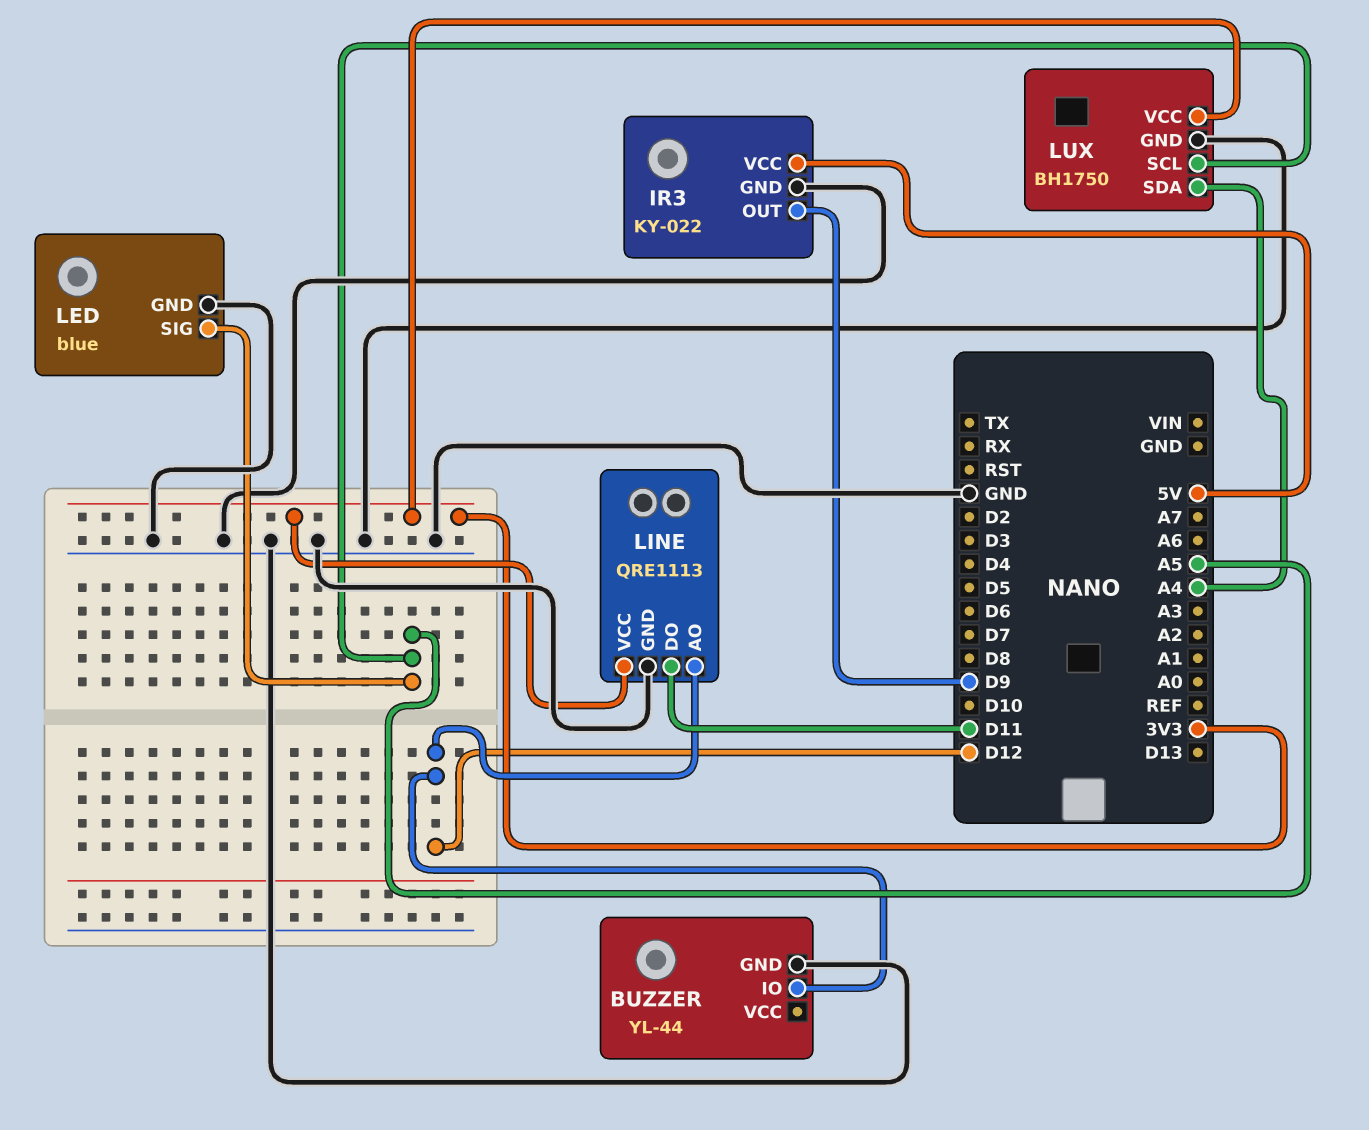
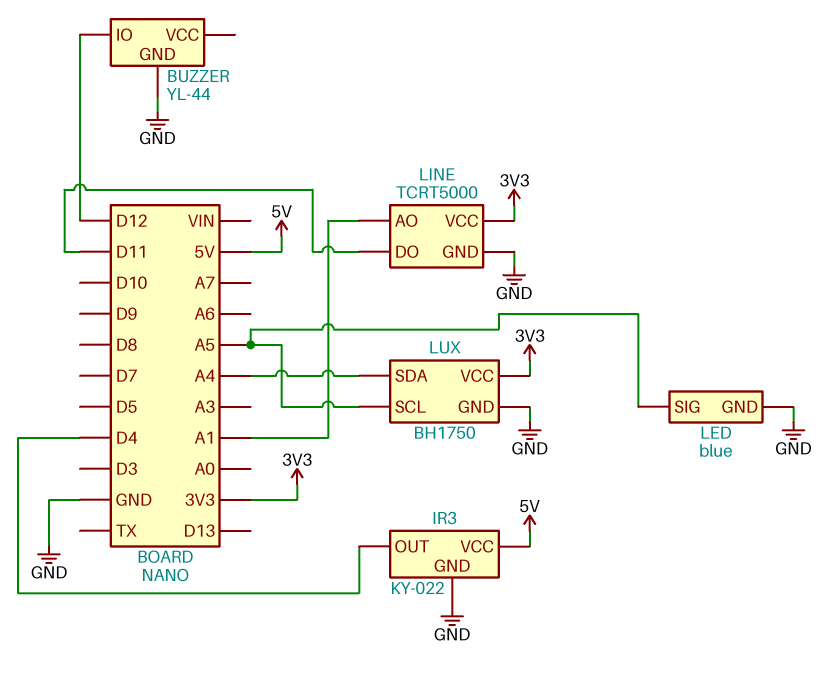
IR3 pin OUT: D9 -> D4
LINE: QRE1113 -> TCRT5000
LINE pin AO: D12 -> A1

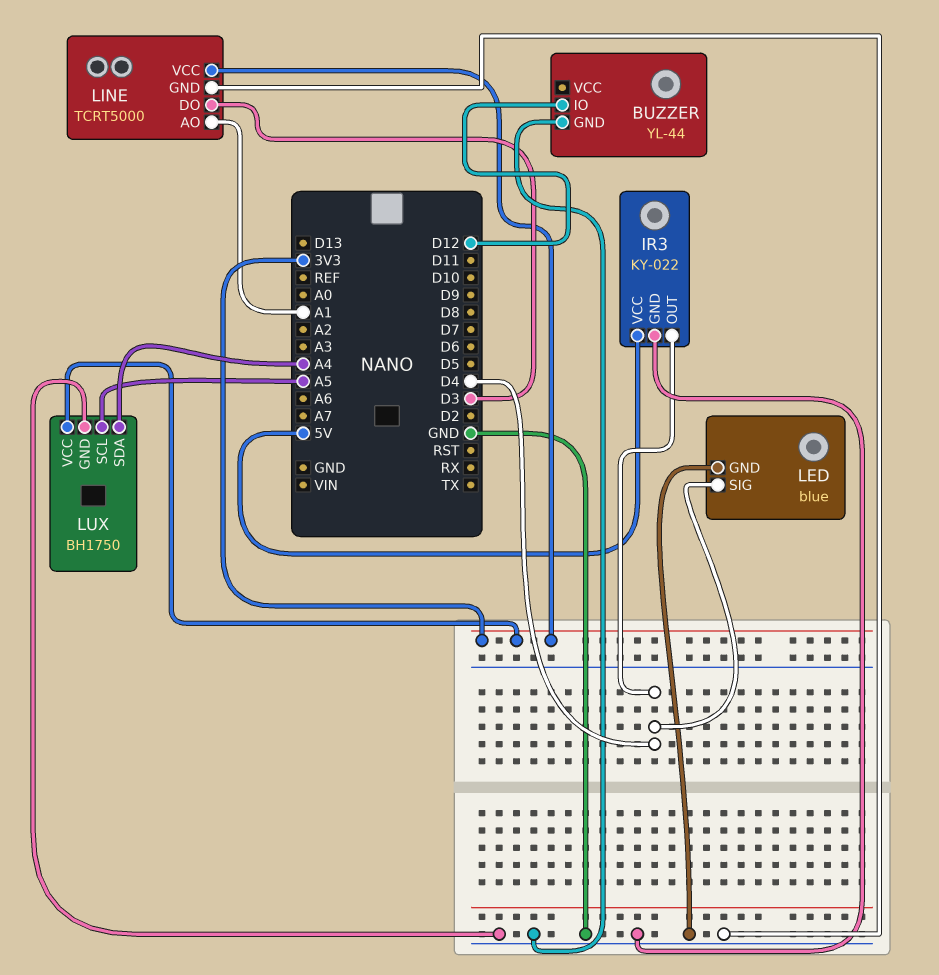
LED pin SIG: A5 -> D4
LINE pin DO: D11 -> D3

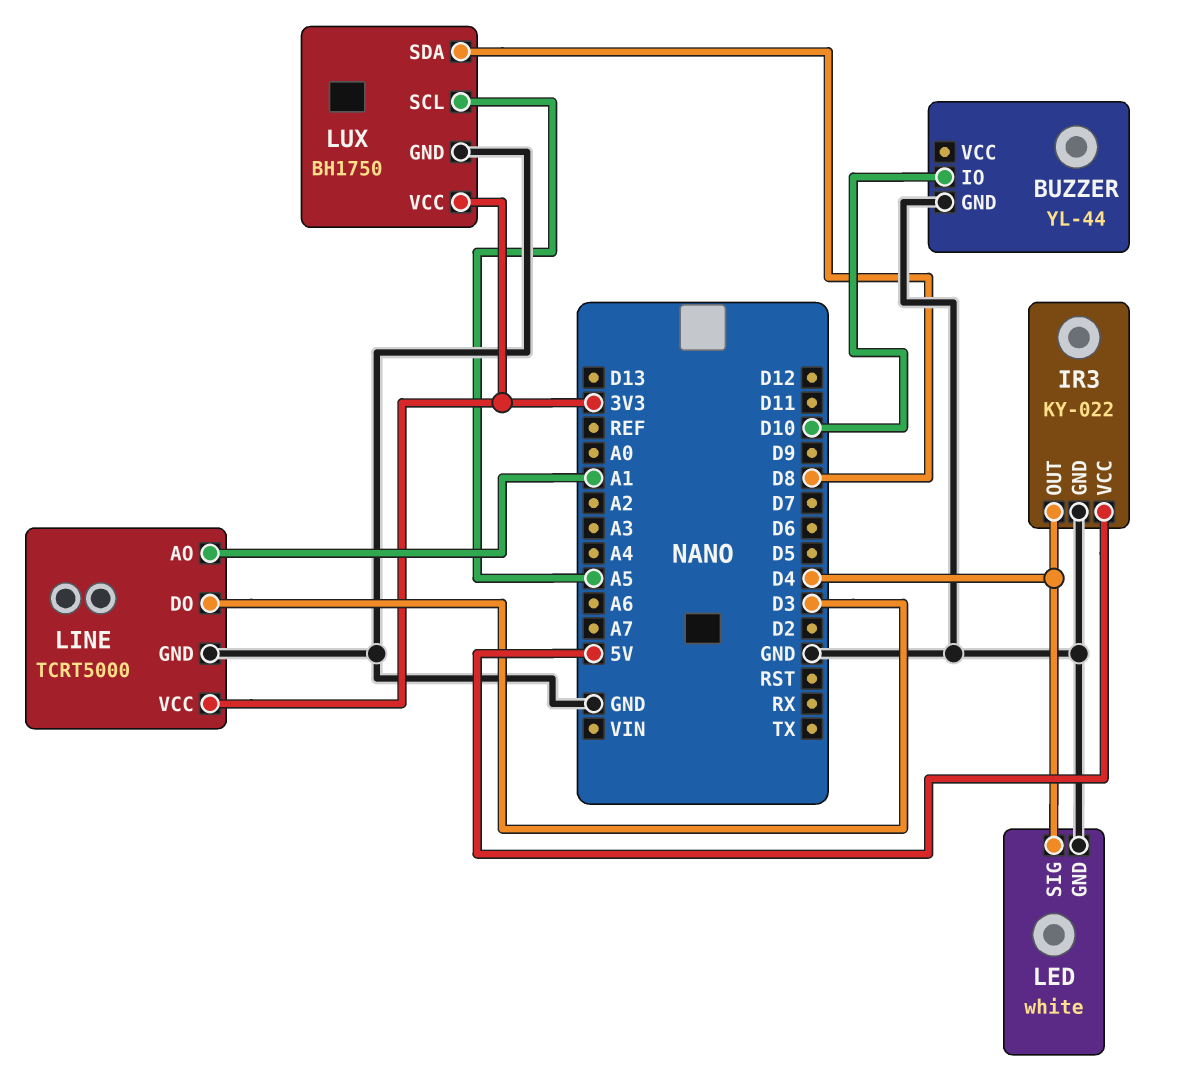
BUZZER pin IO: D12 -> D10
LED: blue -> white
LUX pin SDA: A4 -> D8

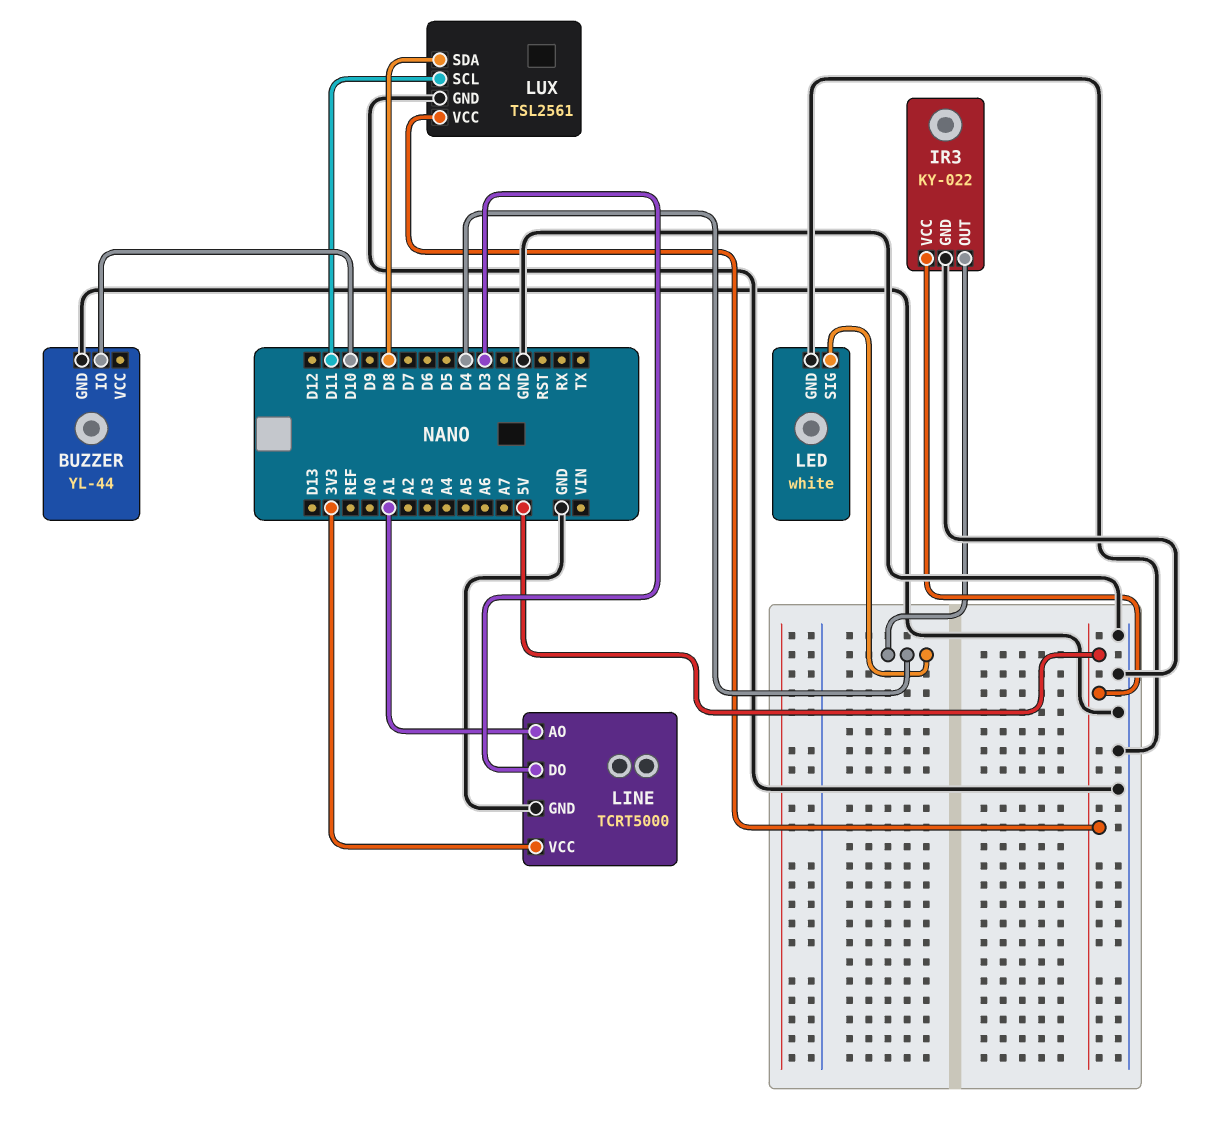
LUX: BH1750 -> TSL2561
LUX pin SCL: A5 -> D11
LUX pin VCC: 3V3 -> 5V

